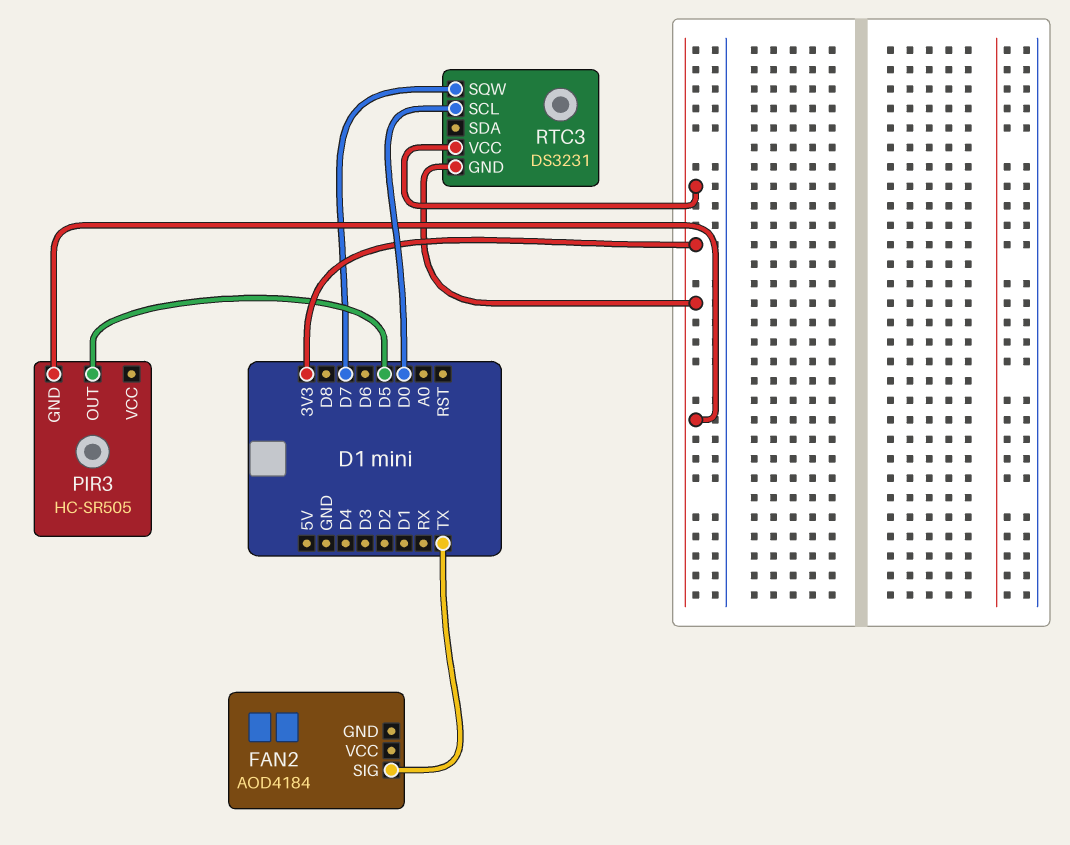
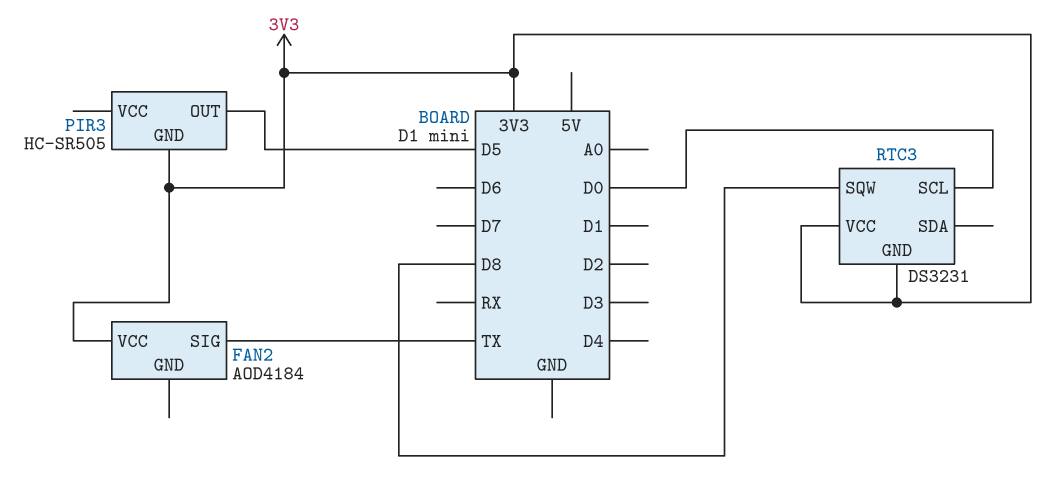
FAN2 pin VCC: none -> 3V3
RTC3 pin SQW: D7 -> D8

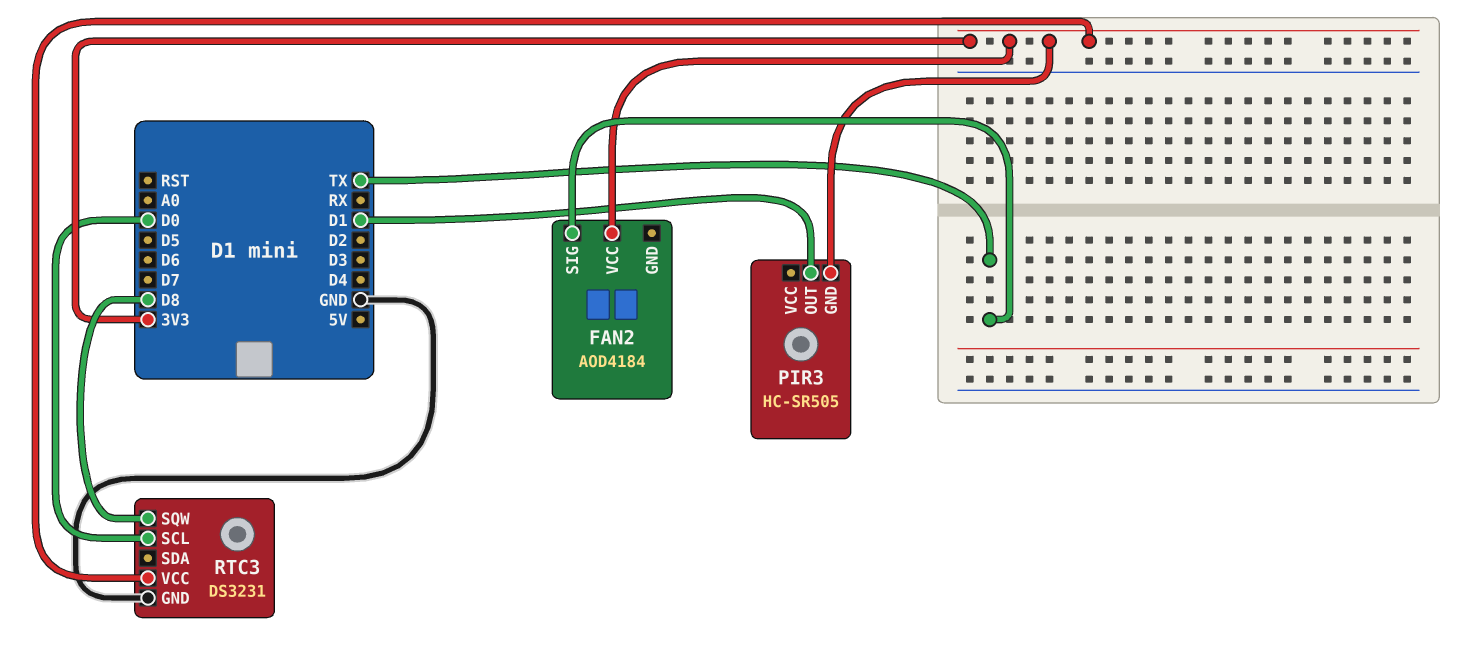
PIR3 pin OUT: D5 -> D1
RTC3 pin GND: 3V3 -> GND

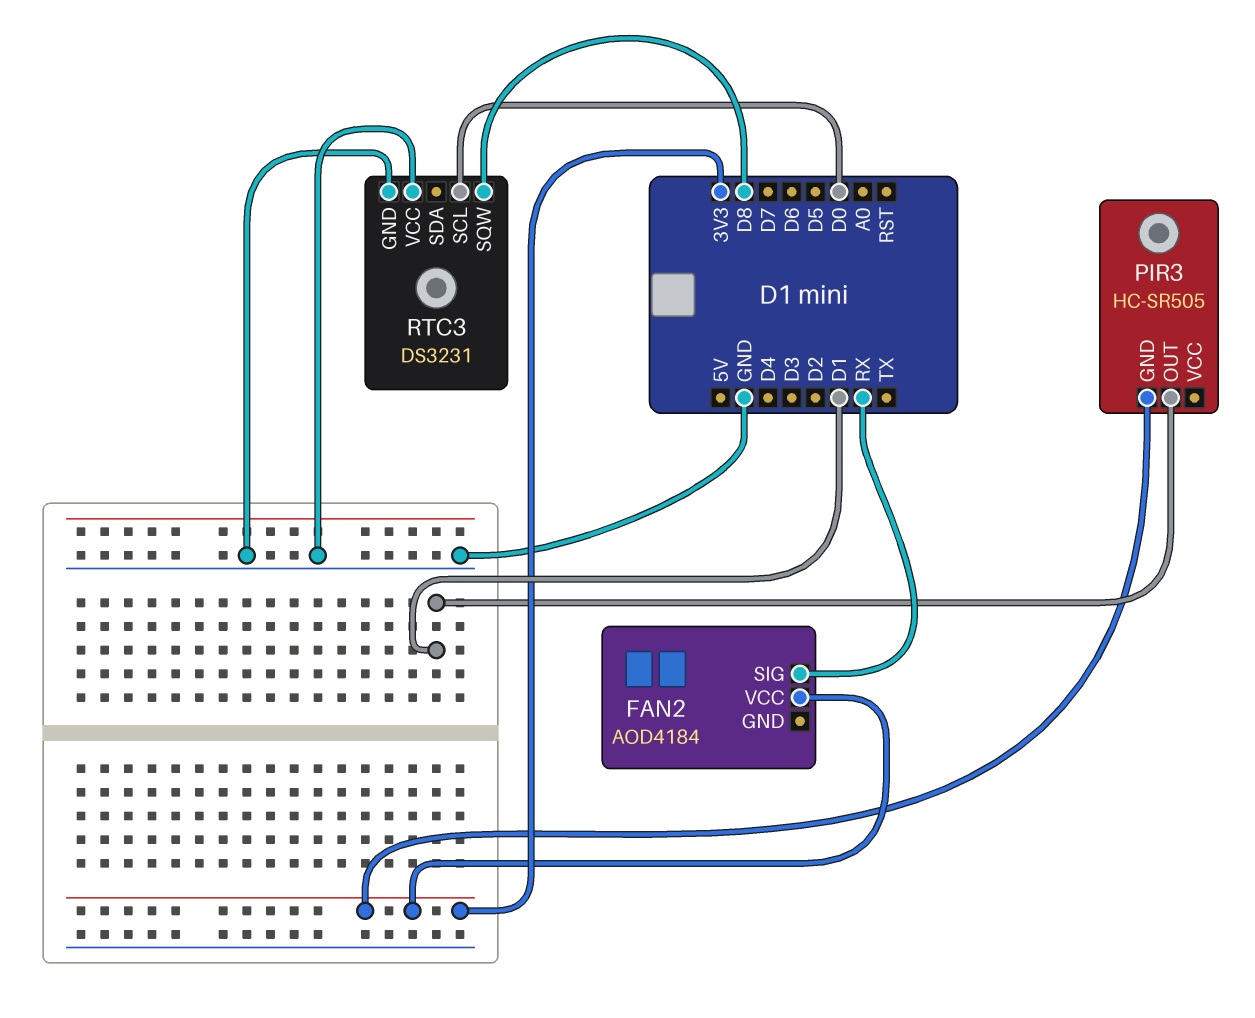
FAN2 pin SIG: TX -> RX
RTC3 pin VCC: 3V3 -> GND

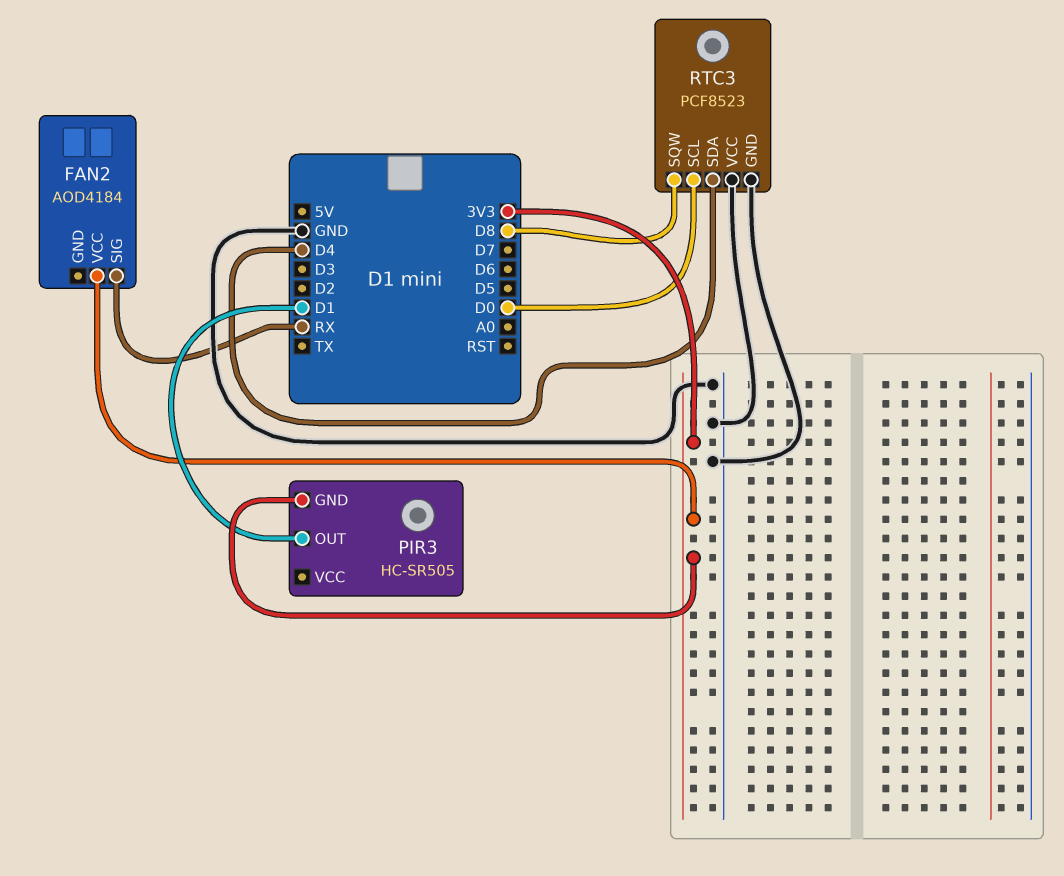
RTC3: DS3231 -> PCF8523
RTC3 pin SDA: none -> D4

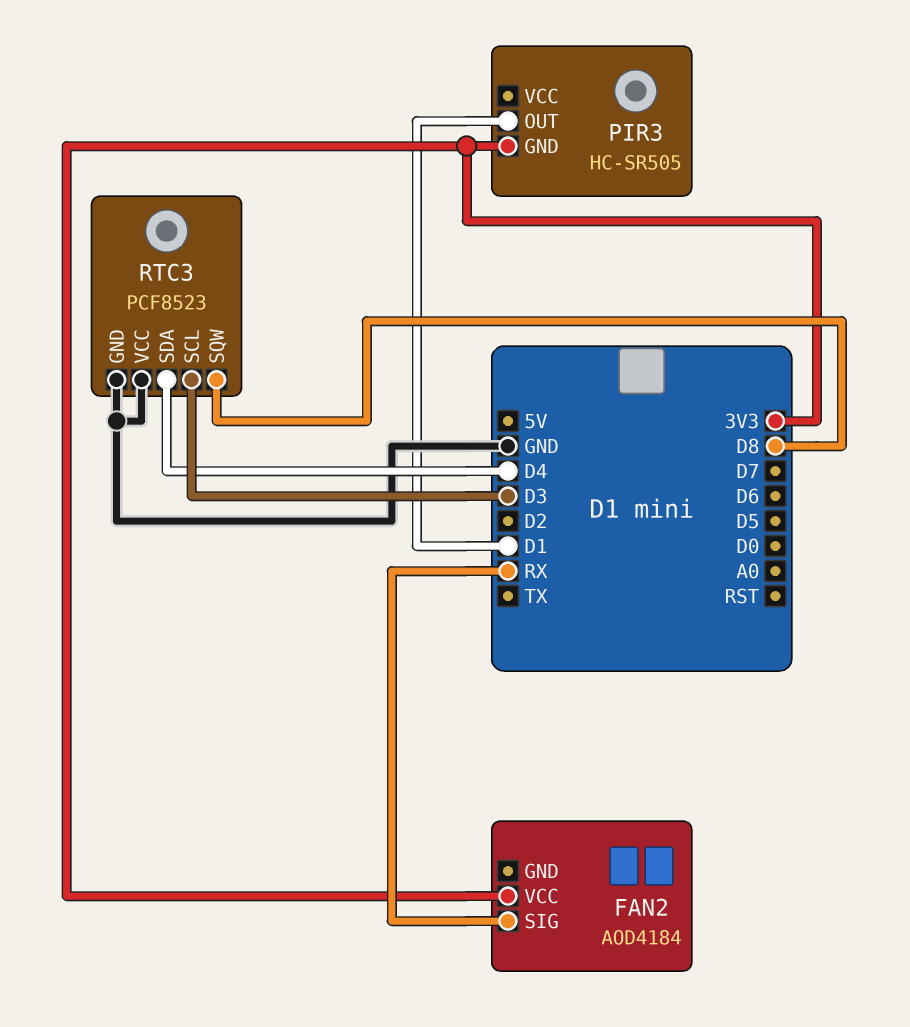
RTC3 pin SCL: D0 -> D3

